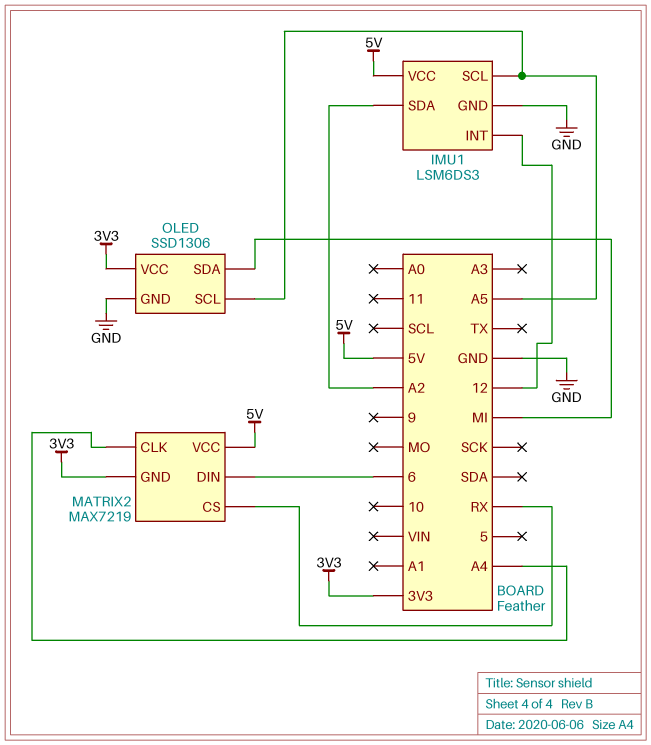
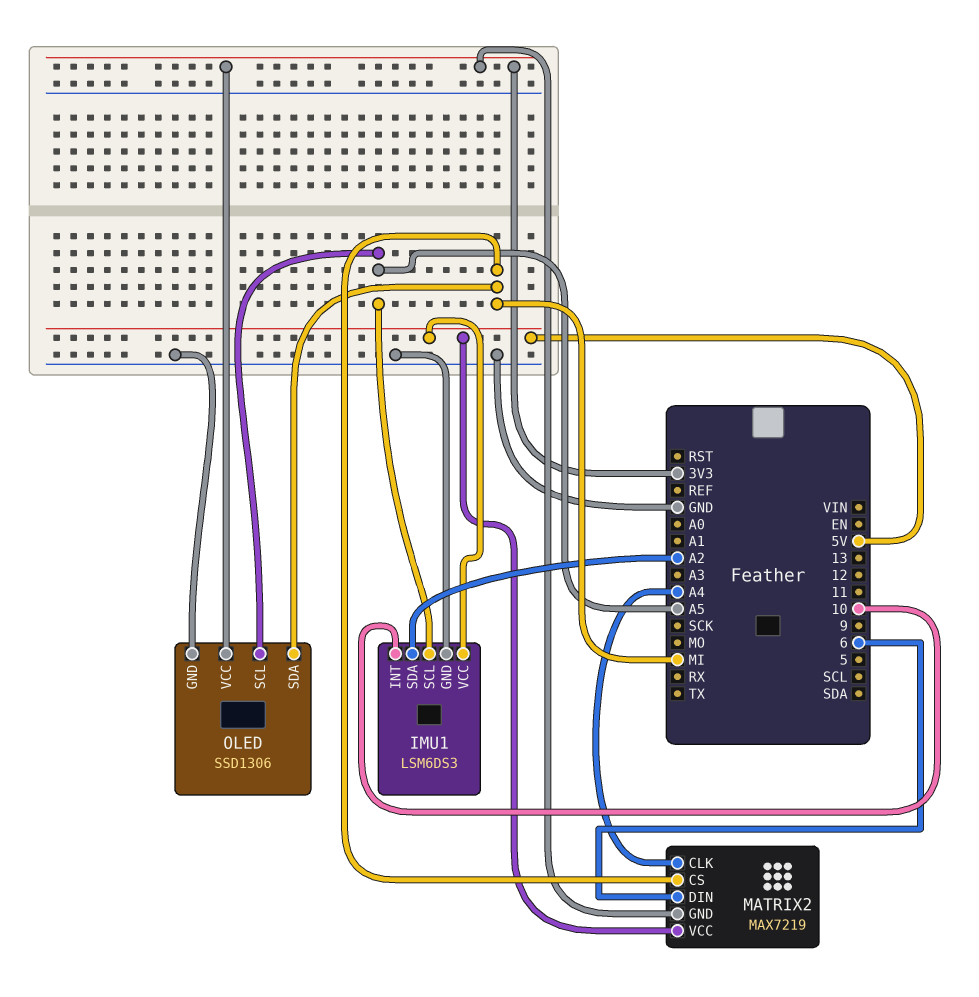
IMU1 pin INT: 12 -> 10
MATRIX2 pin CS: RX -> MI

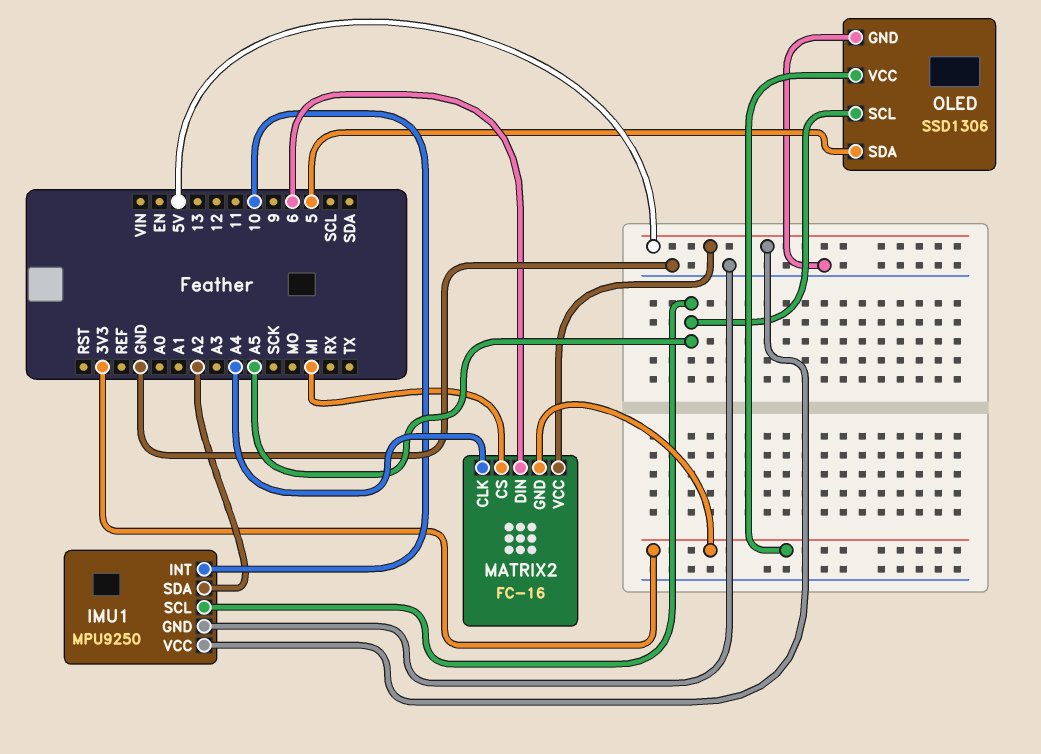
IMU1: LSM6DS3 -> MPU9250
MATRIX2: MAX7219 -> FC-16
OLED pin SDA: MI -> 5

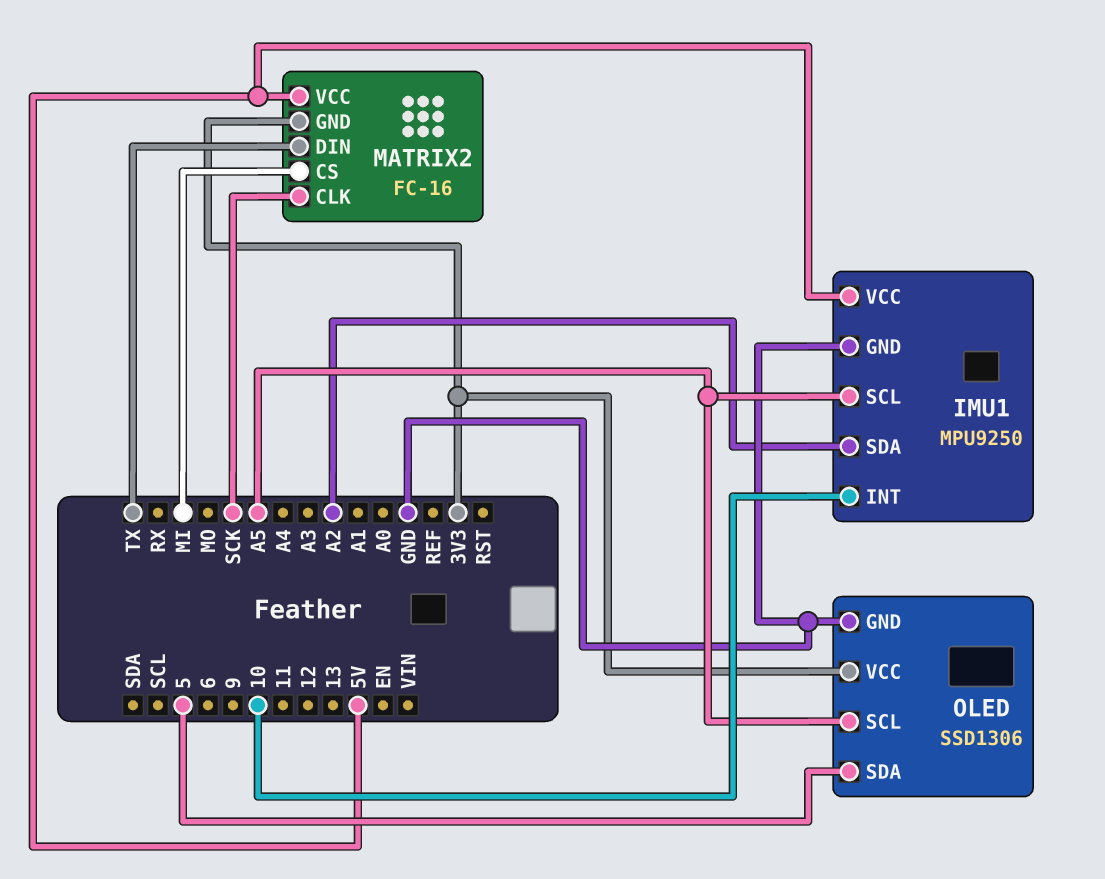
MATRIX2 pin CLK: A4 -> SCK
MATRIX2 pin DIN: 6 -> TX

